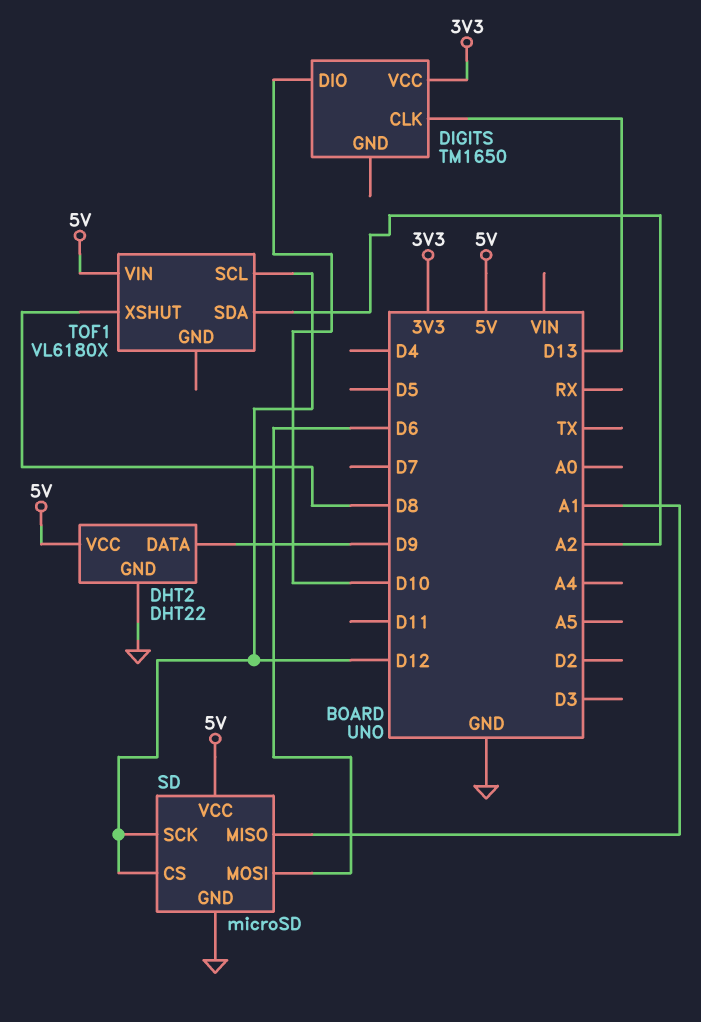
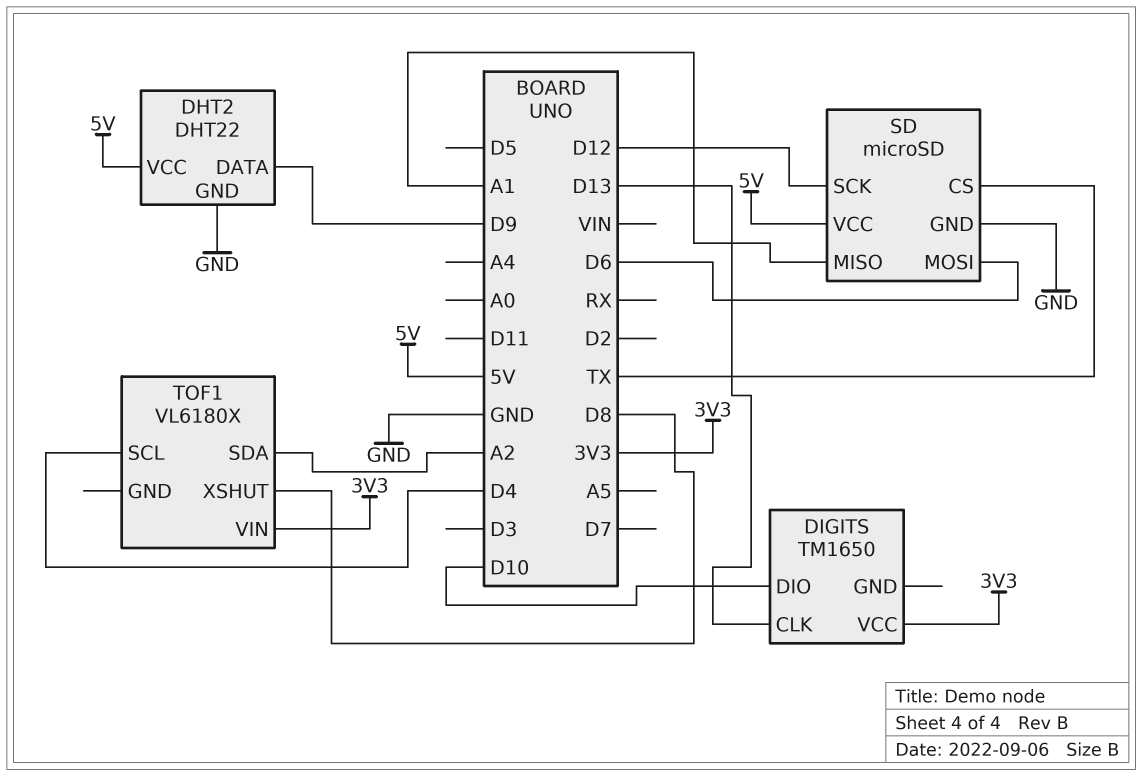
SD pin CS: D12 -> TX
TOF1 pin SCL: D12 -> D4
TOF1 pin VIN: 5V -> 3V3

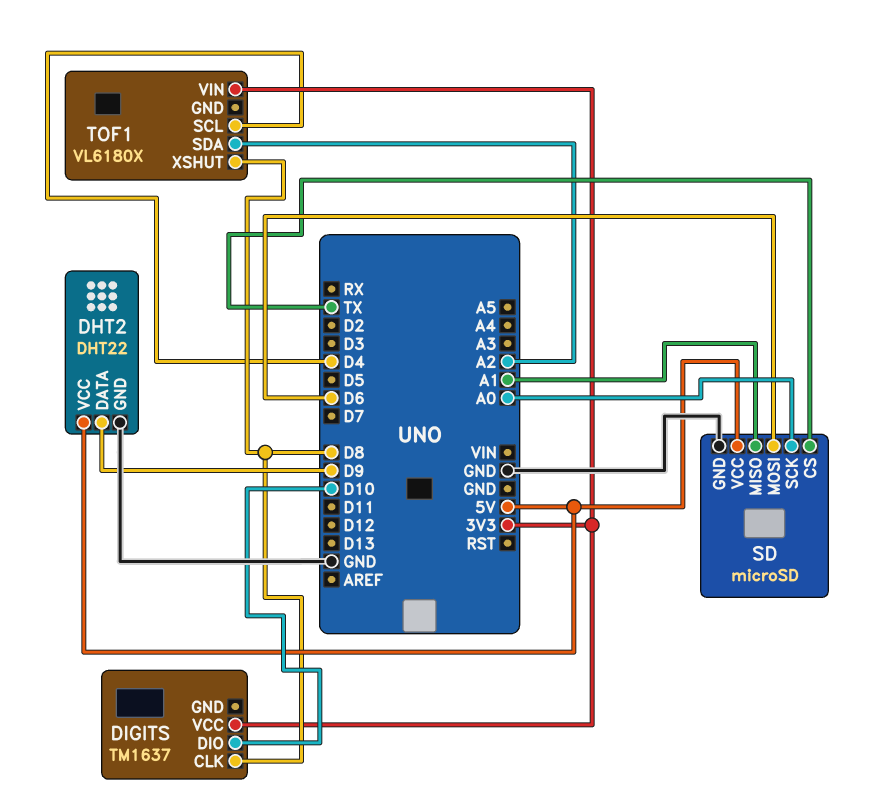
DIGITS: TM1650 -> TM1637
DIGITS pin CLK: D13 -> D8
SD pin SCK: D12 -> A0

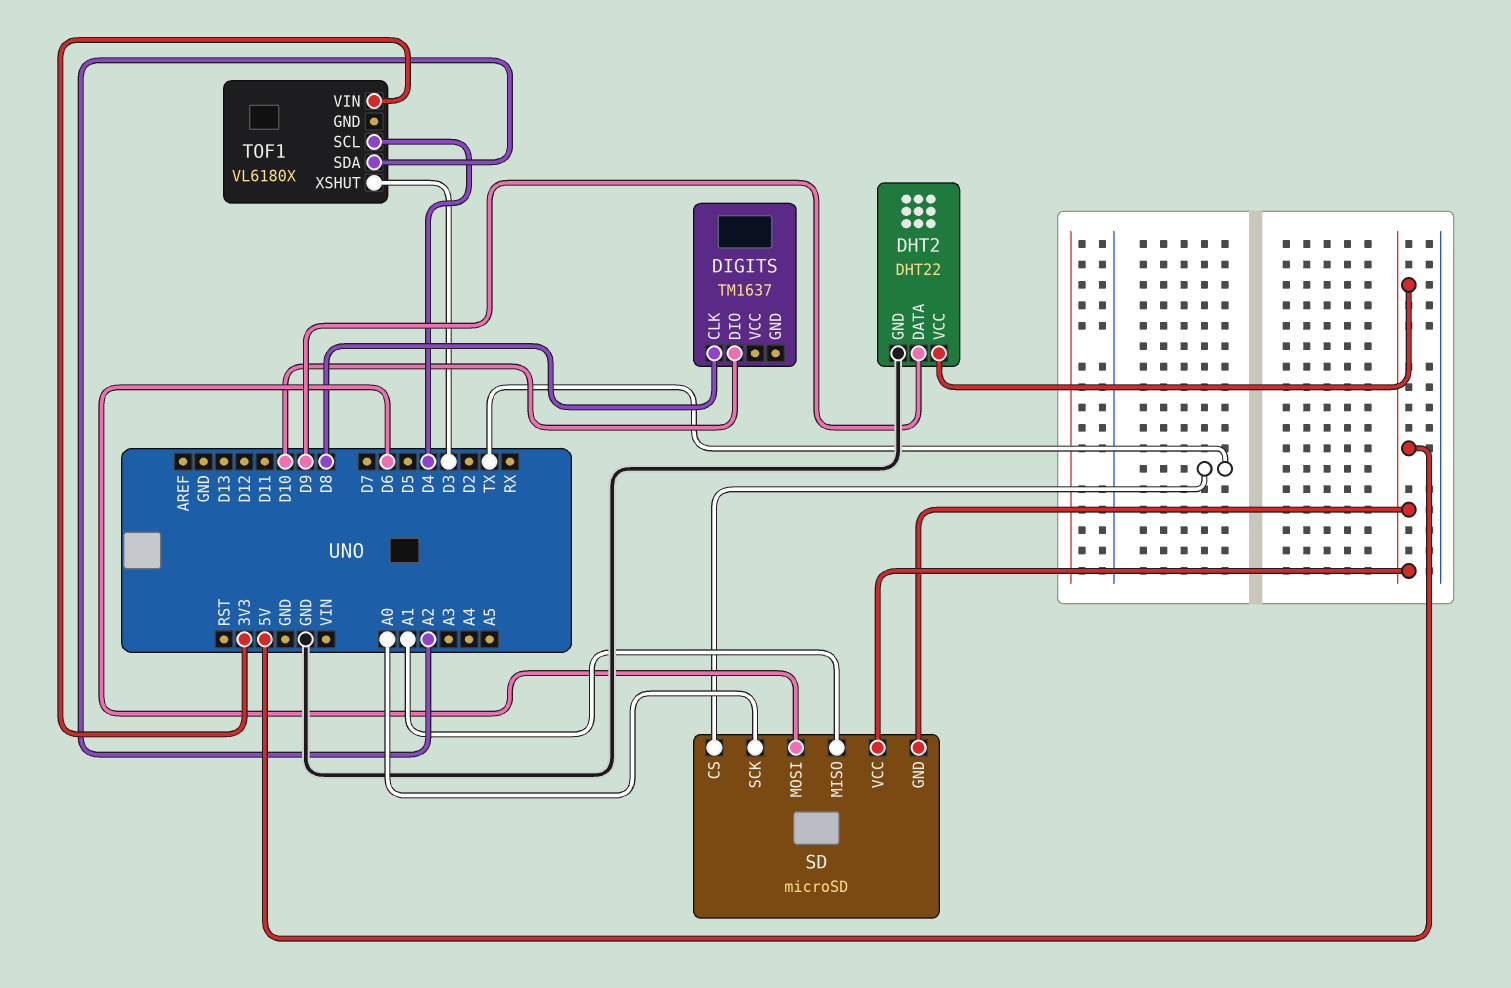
DIGITS pin VCC: 3V3 -> none
SD pin GND: GND -> 5V
TOF1 pin XSHUT: D8 -> D3

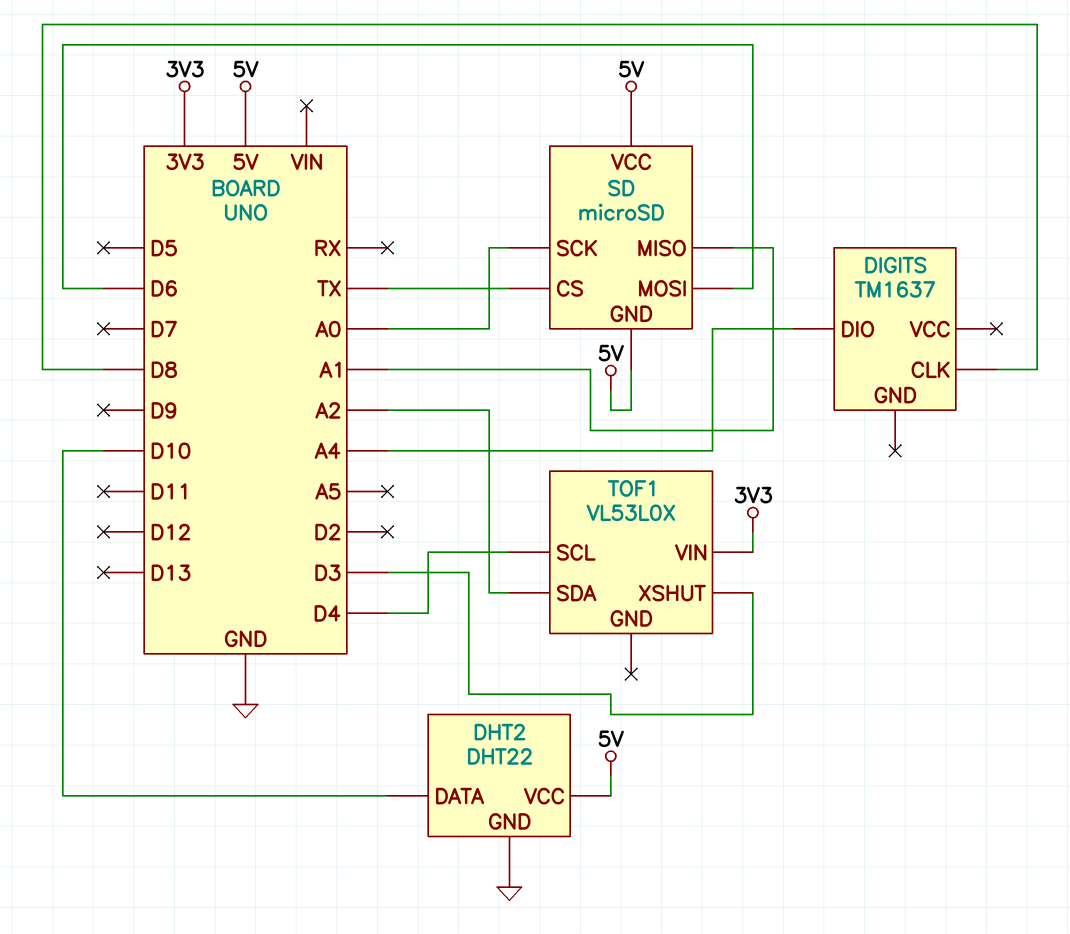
DHT2 pin DATA: D9 -> D10
DIGITS pin DIO: D10 -> A4
TOF1: VL6180X -> VL53L0X

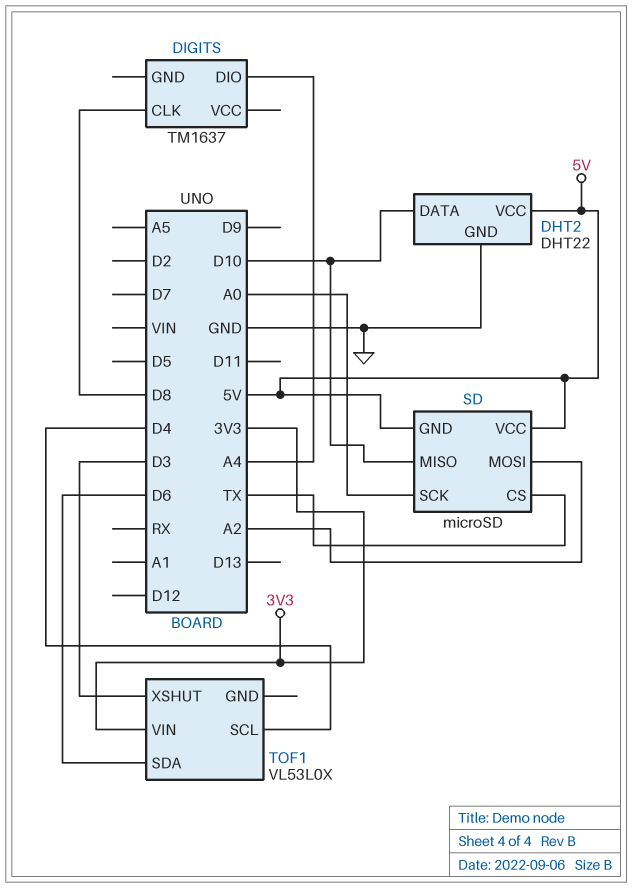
SD pin MISO: A1 -> D10
SD pin MOSI: D6 -> A2
TOF1 pin SDA: A2 -> D6

